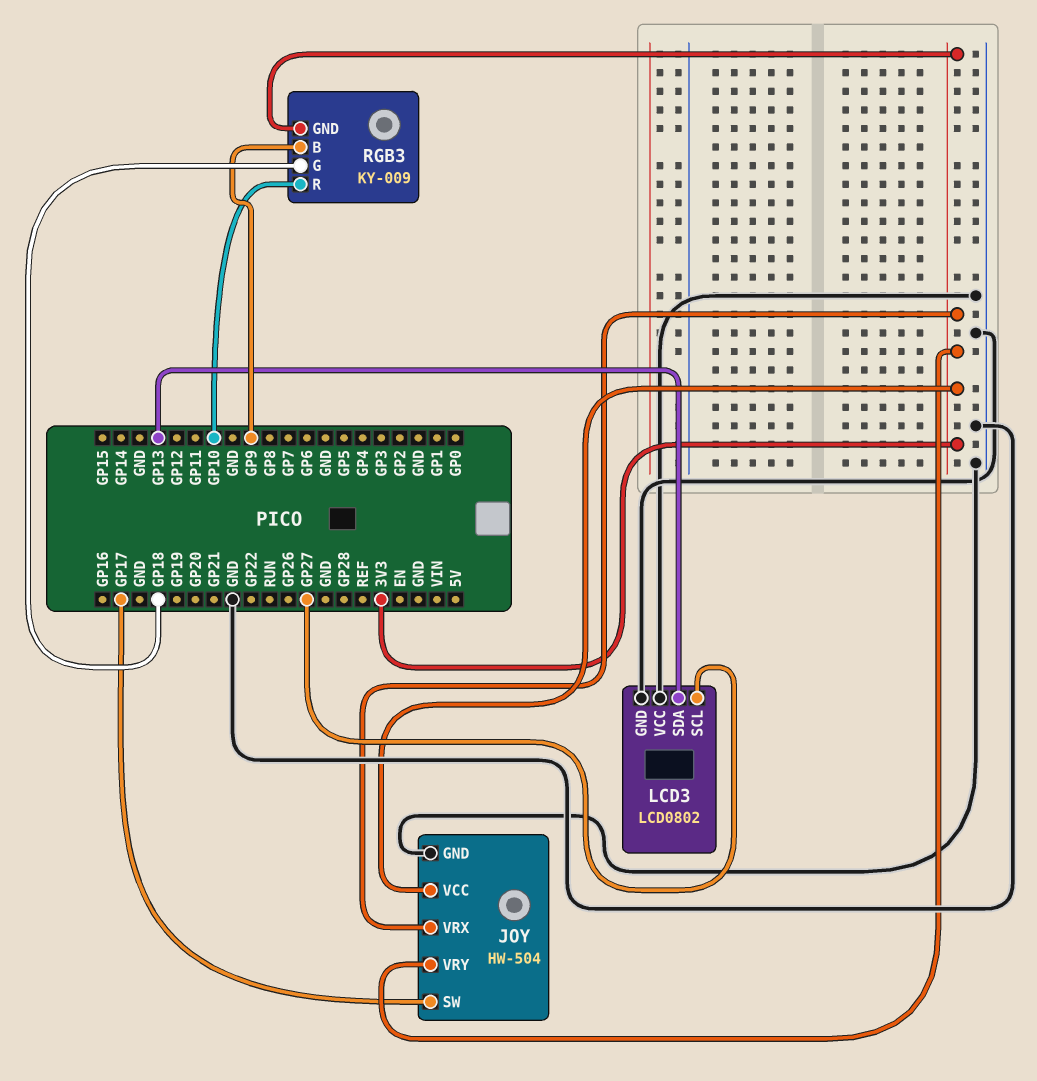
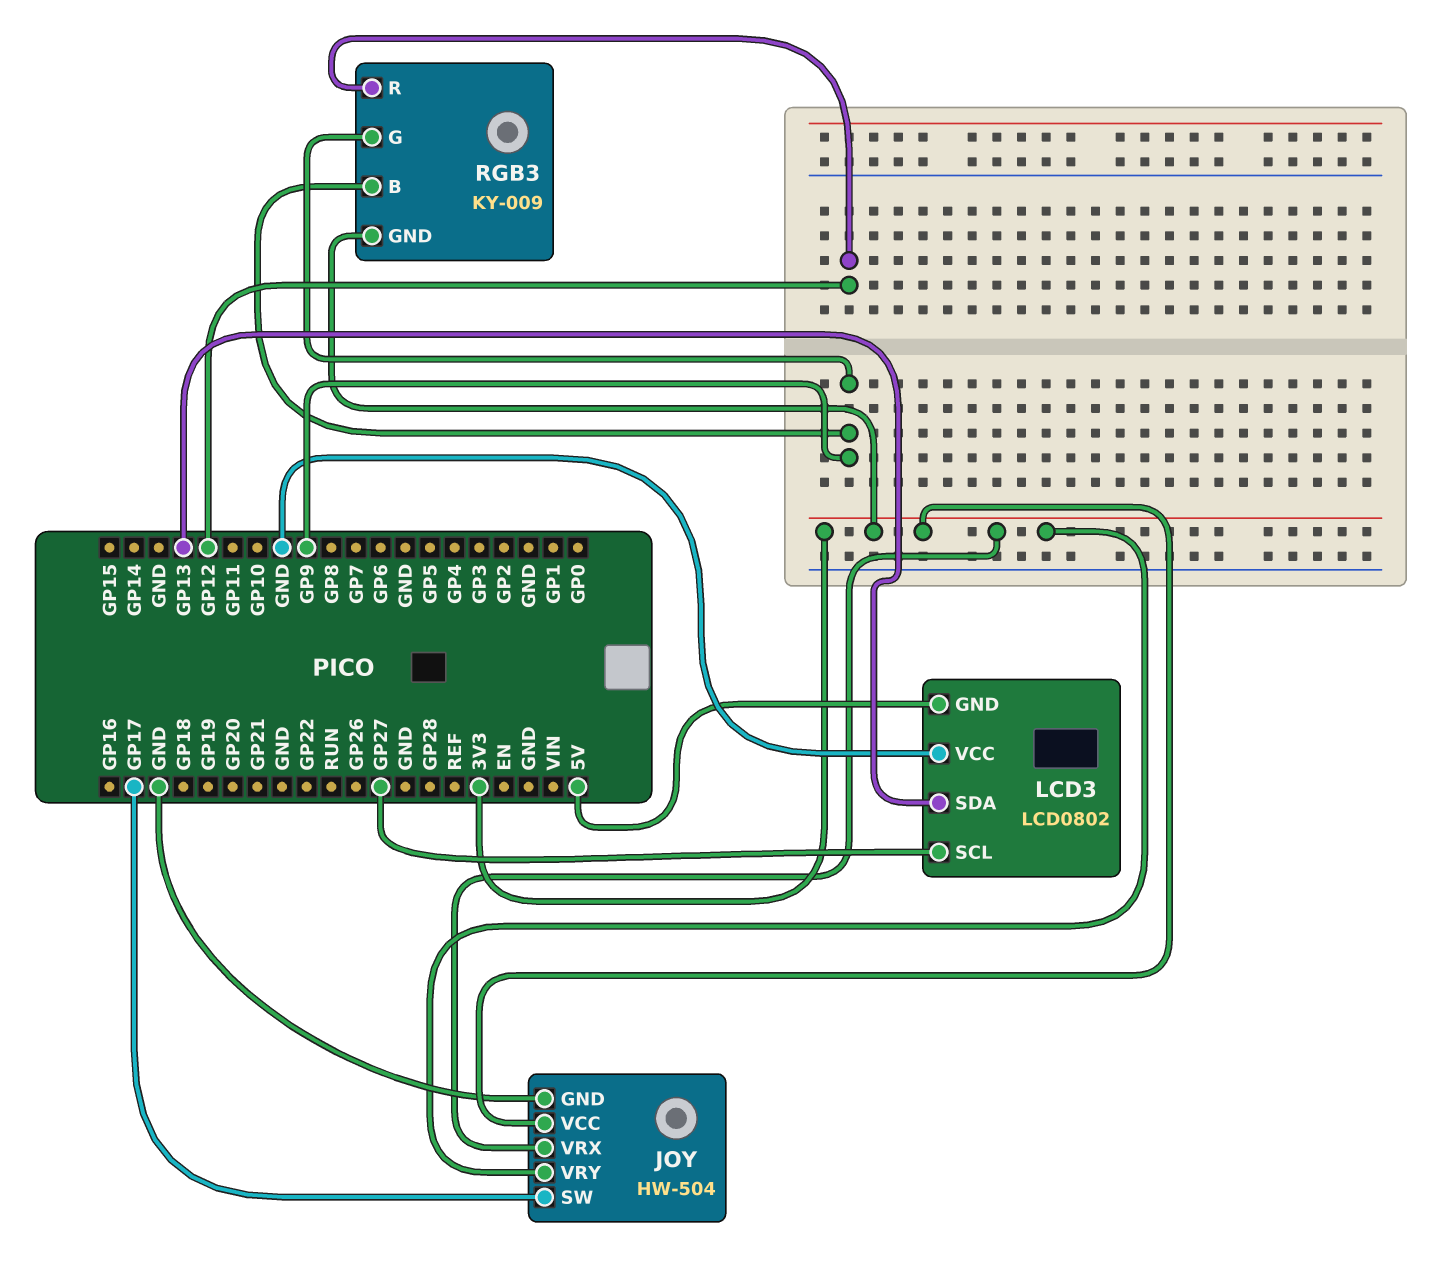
LCD3 pin GND: GND -> 5V
RGB3 pin G: GP18 -> GP9
RGB3 pin R: GP10 -> GP12

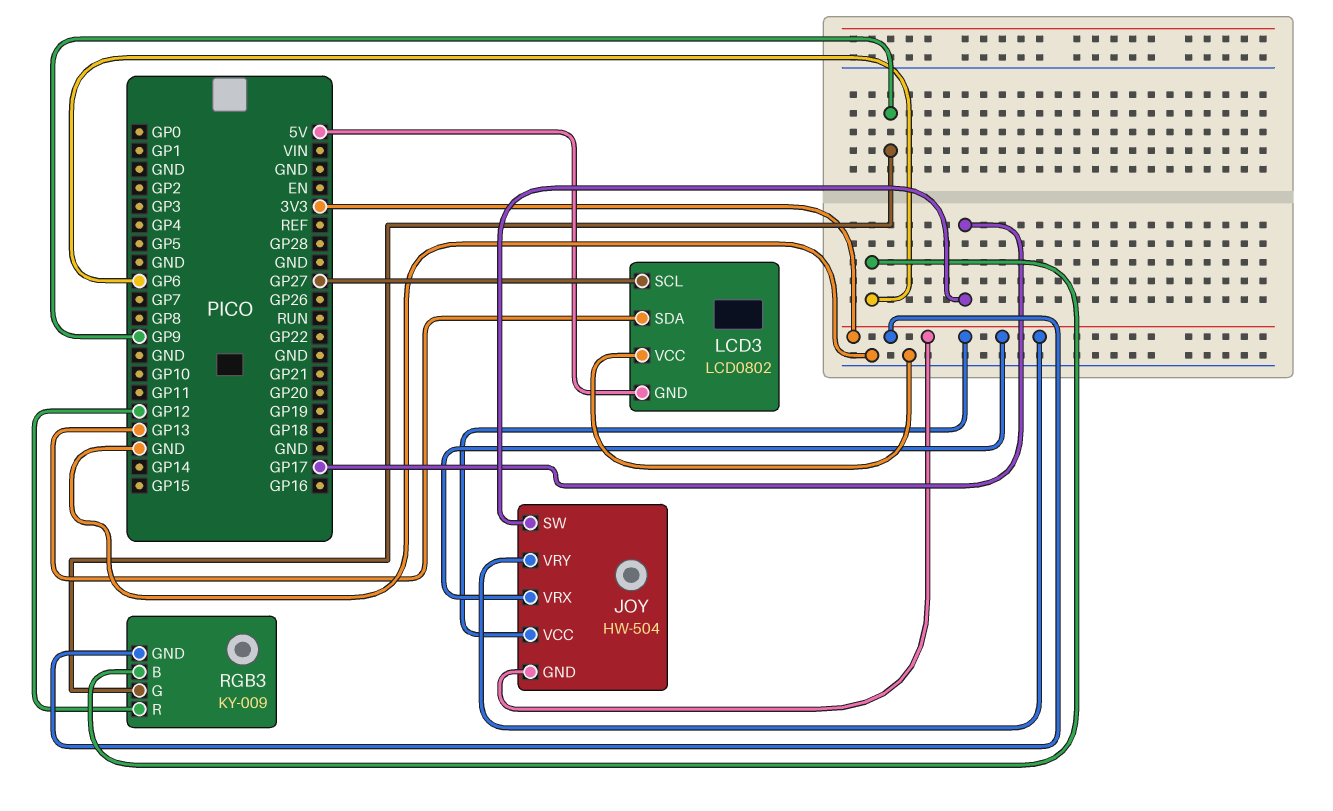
JOY pin GND: GND -> 3V3
RGB3 pin B: GP9 -> GP6

